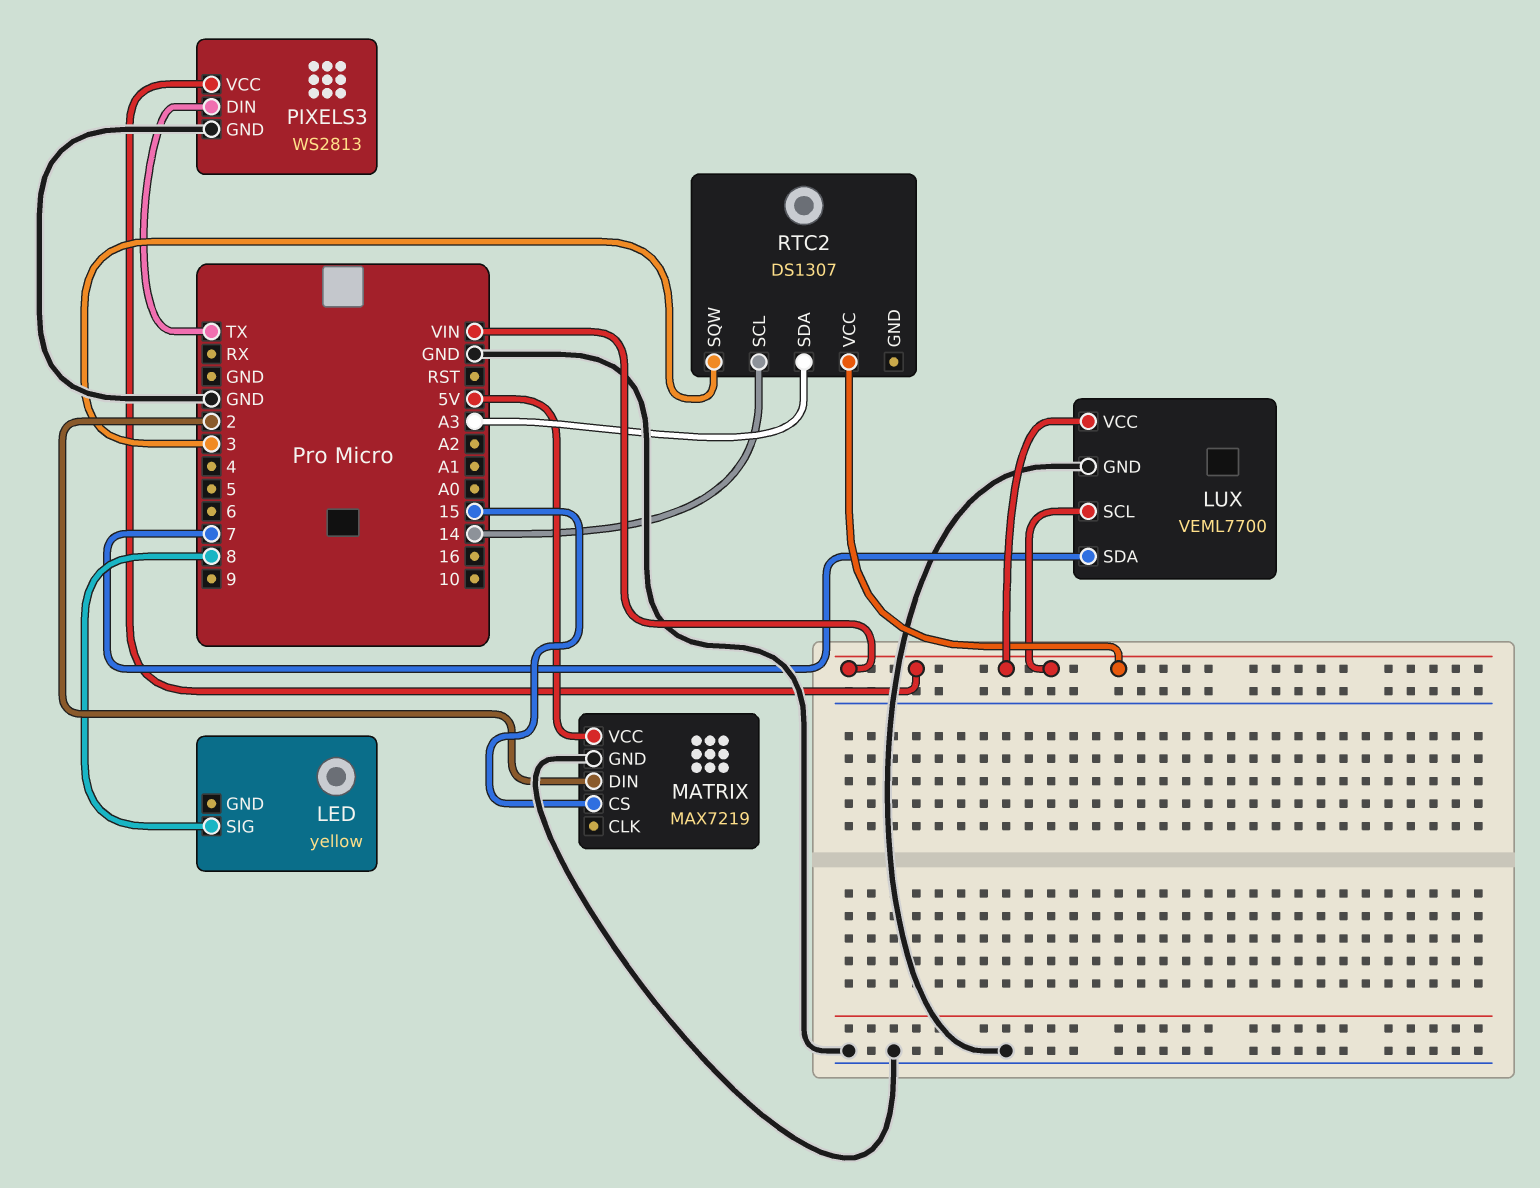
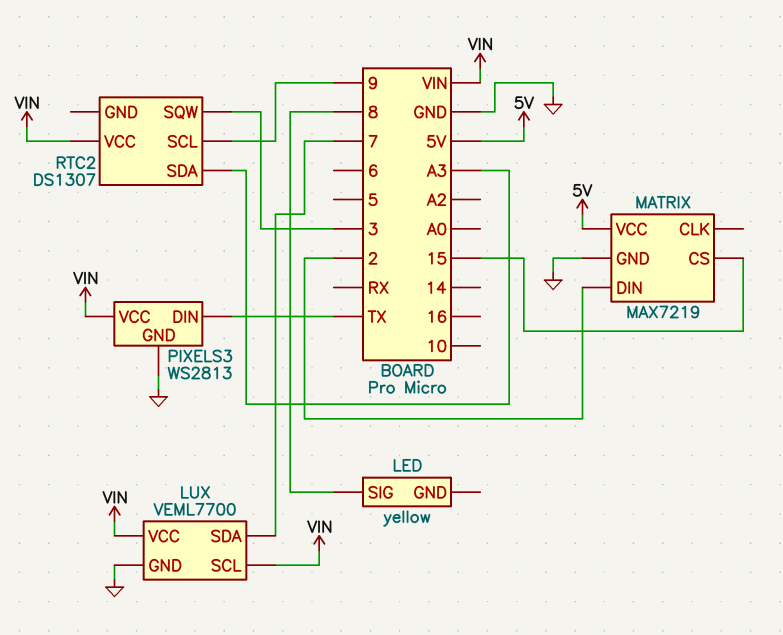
RTC2 pin SCL: 14 -> 9

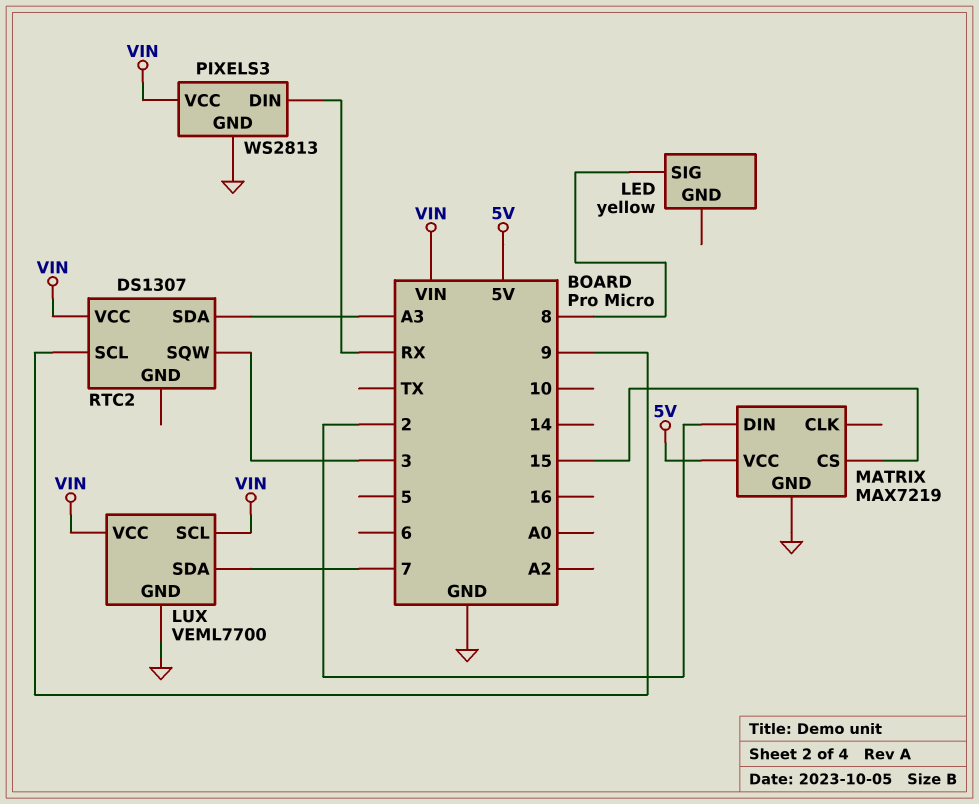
PIXELS3 pin DIN: TX -> RX

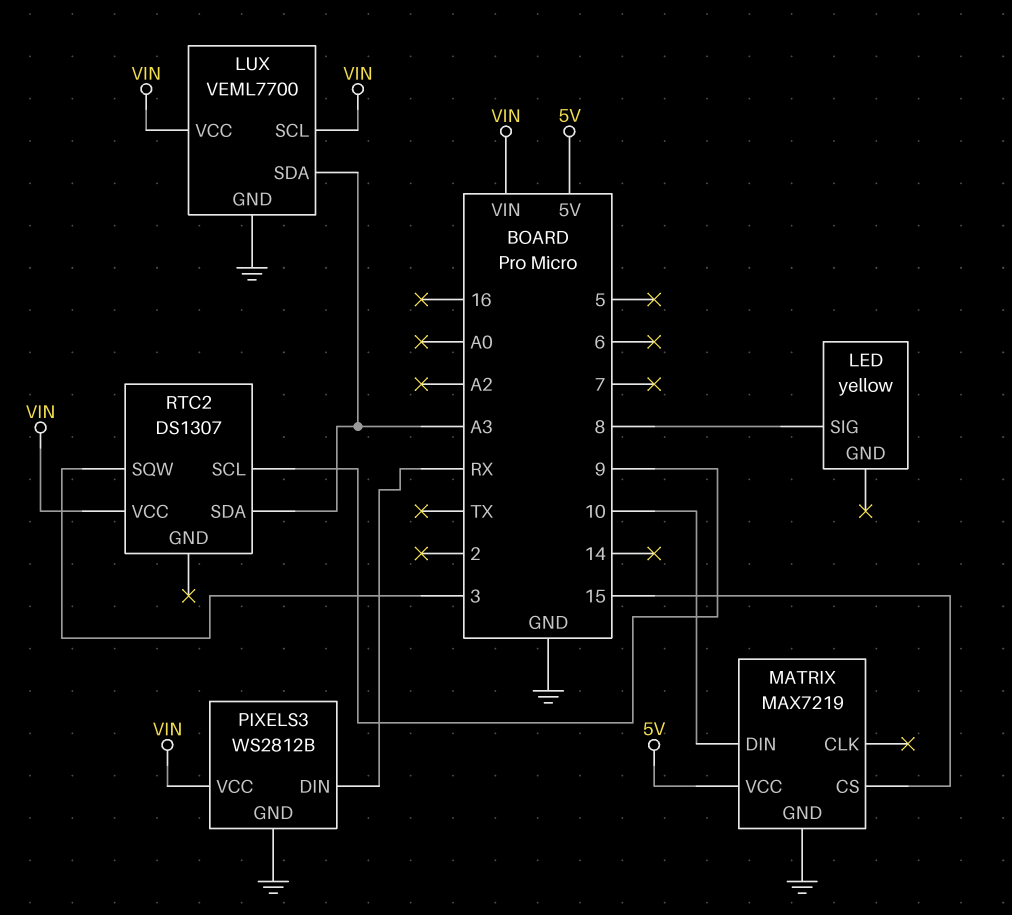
LUX pin SDA: 7 -> A3
MATRIX pin DIN: 2 -> 10
PIXELS3: WS2813 -> WS2812B

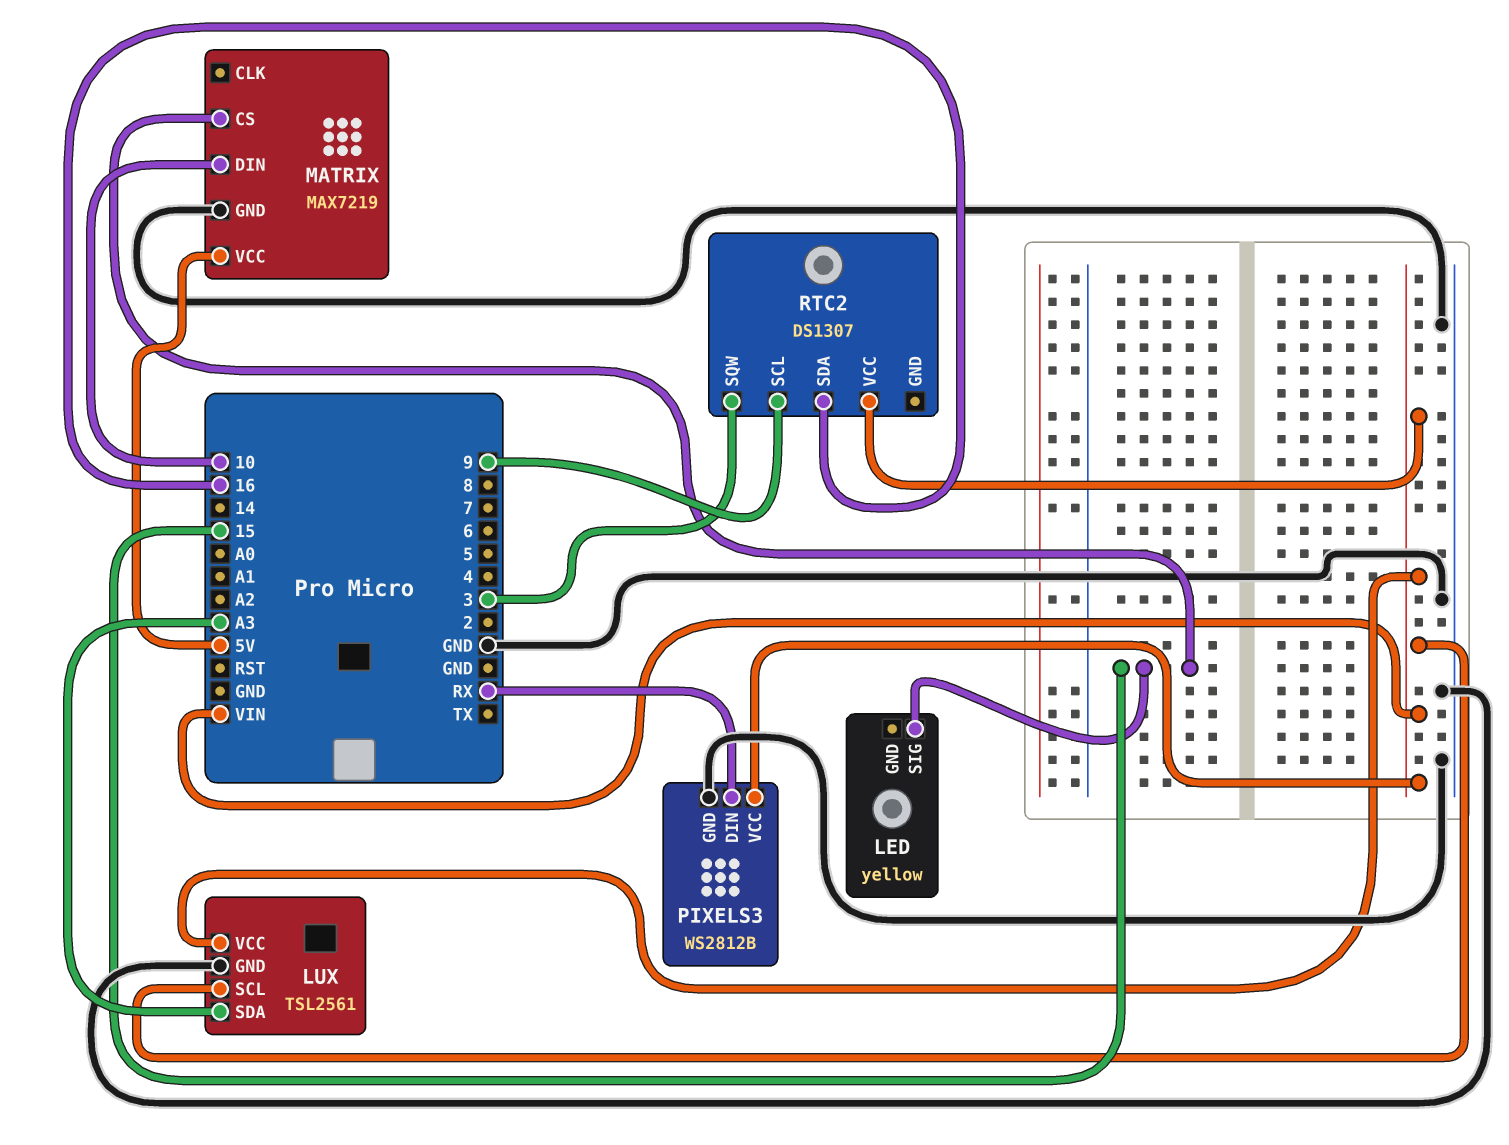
LED pin SIG: 8 -> 15
LUX: VEML7700 -> TSL2561
RTC2 pin SDA: A3 -> 16

